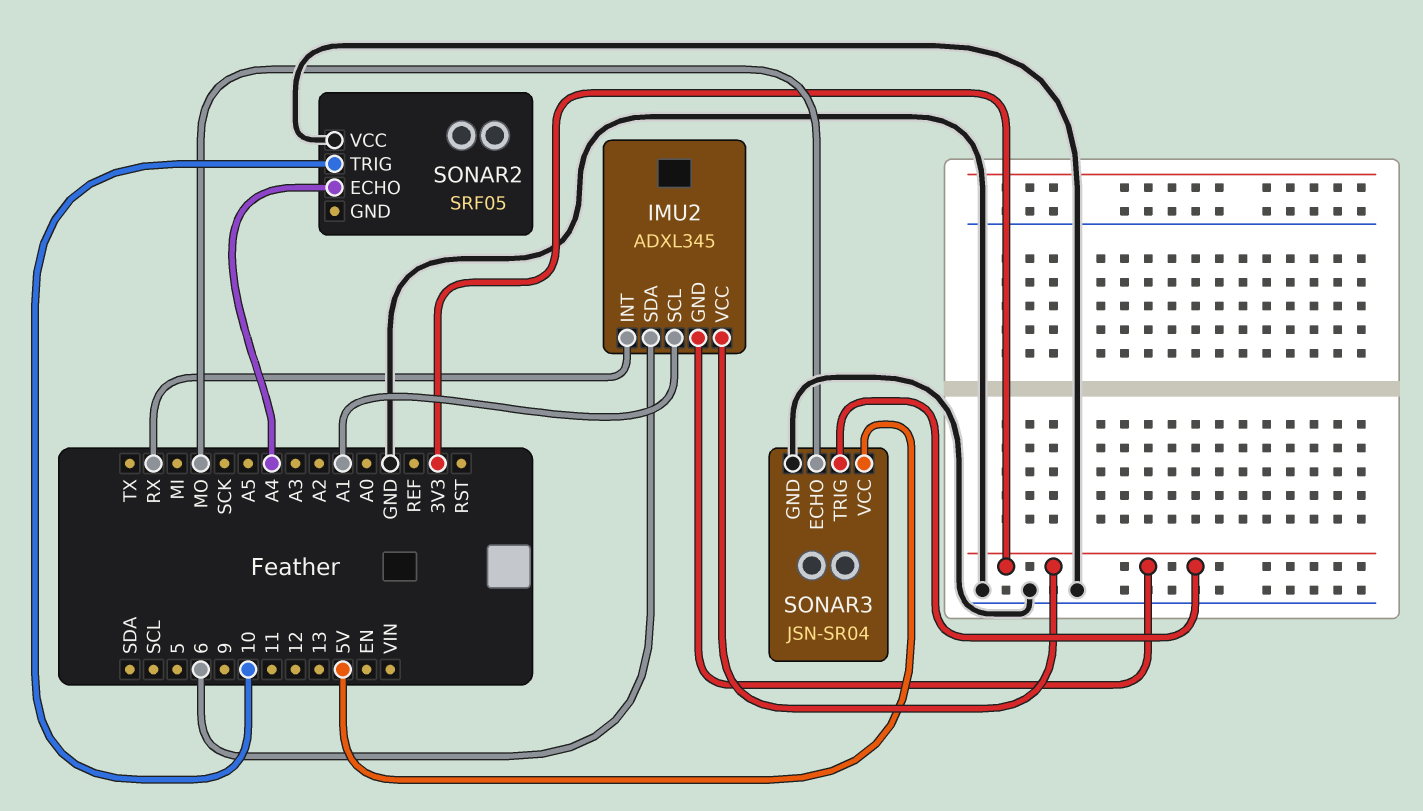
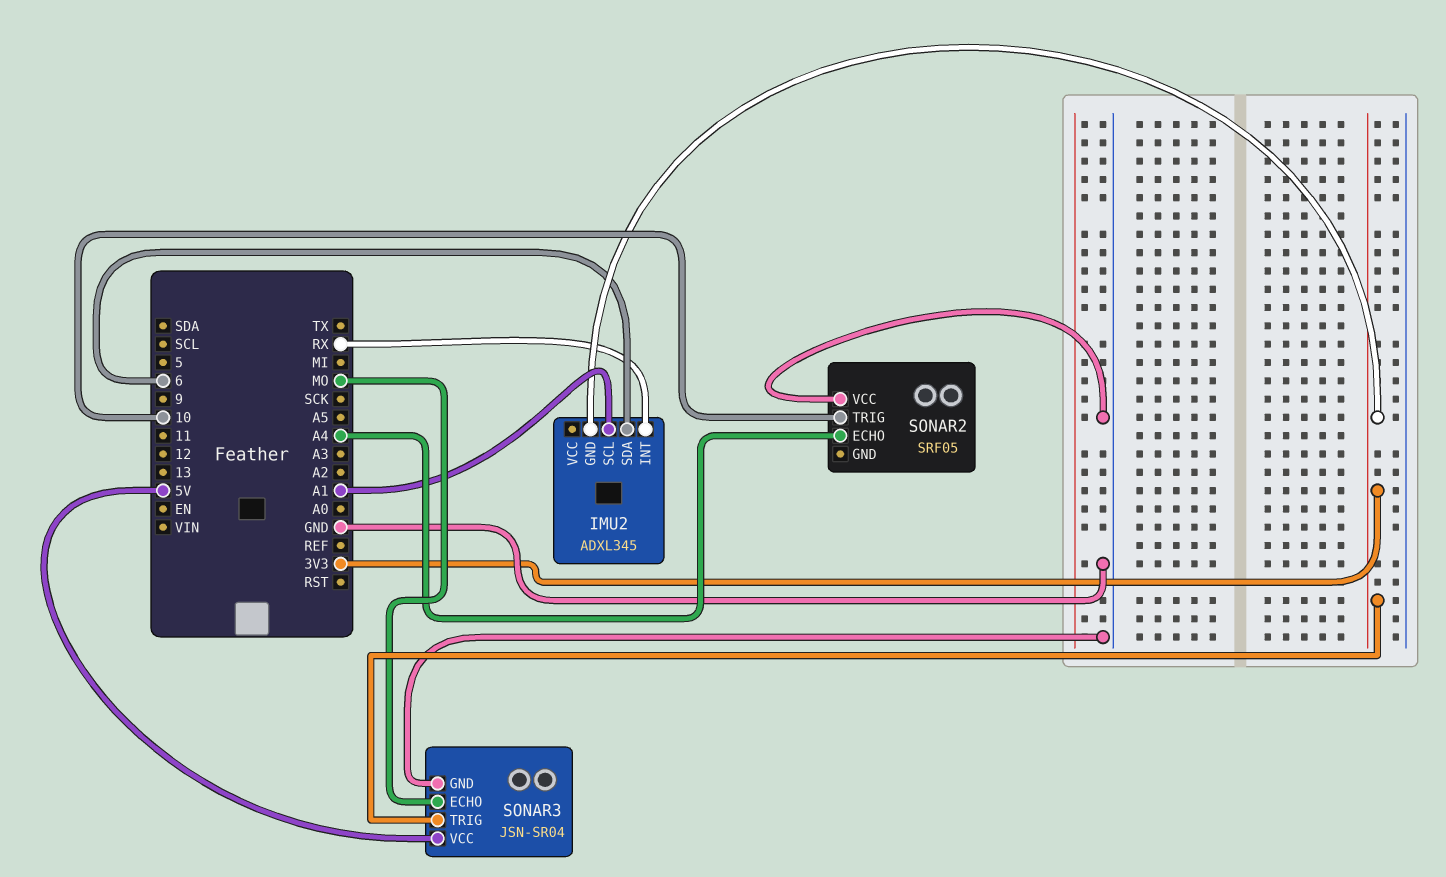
IMU2 pin VCC: 3V3 -> none

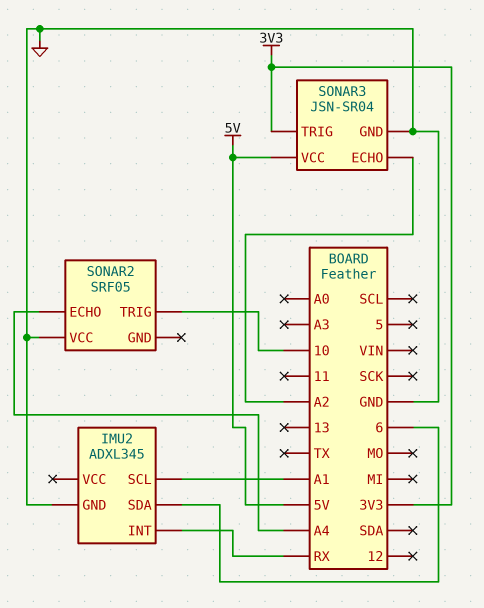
IMU2 pin GND: 3V3 -> GND
SONAR3 pin ECHO: MO -> A2

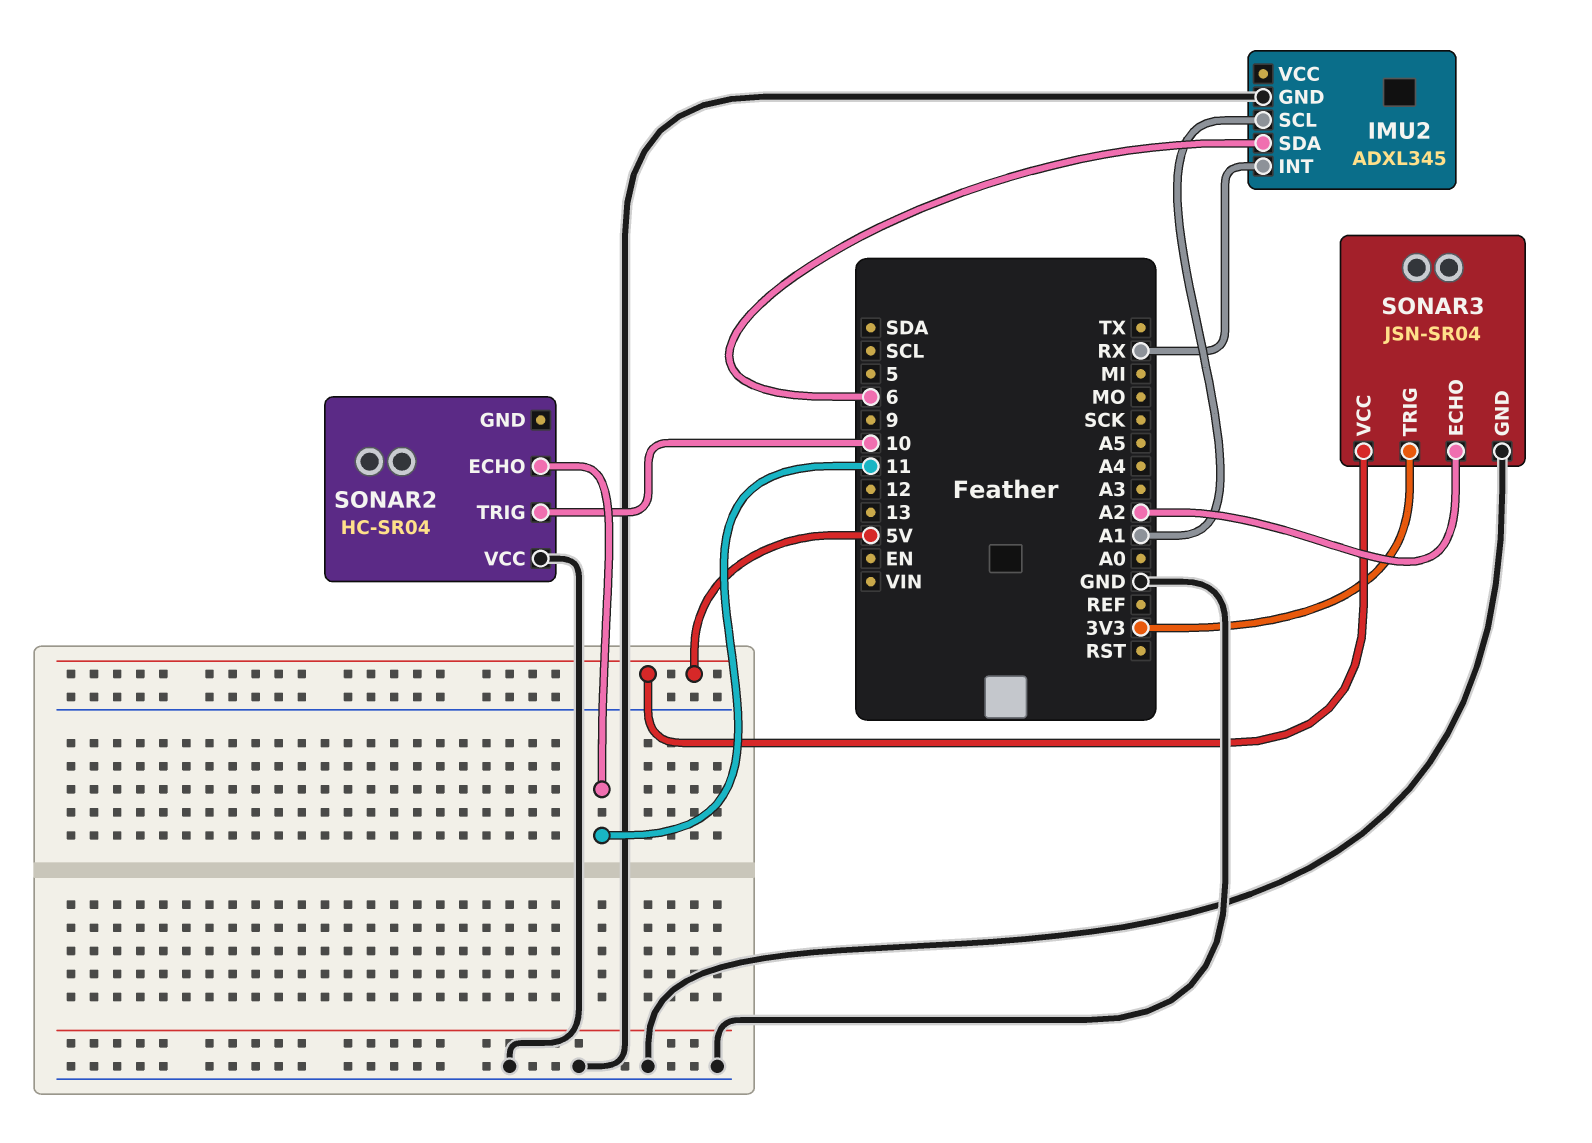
SONAR2: SRF05 -> HC-SR04
SONAR2 pin ECHO: A4 -> 11

